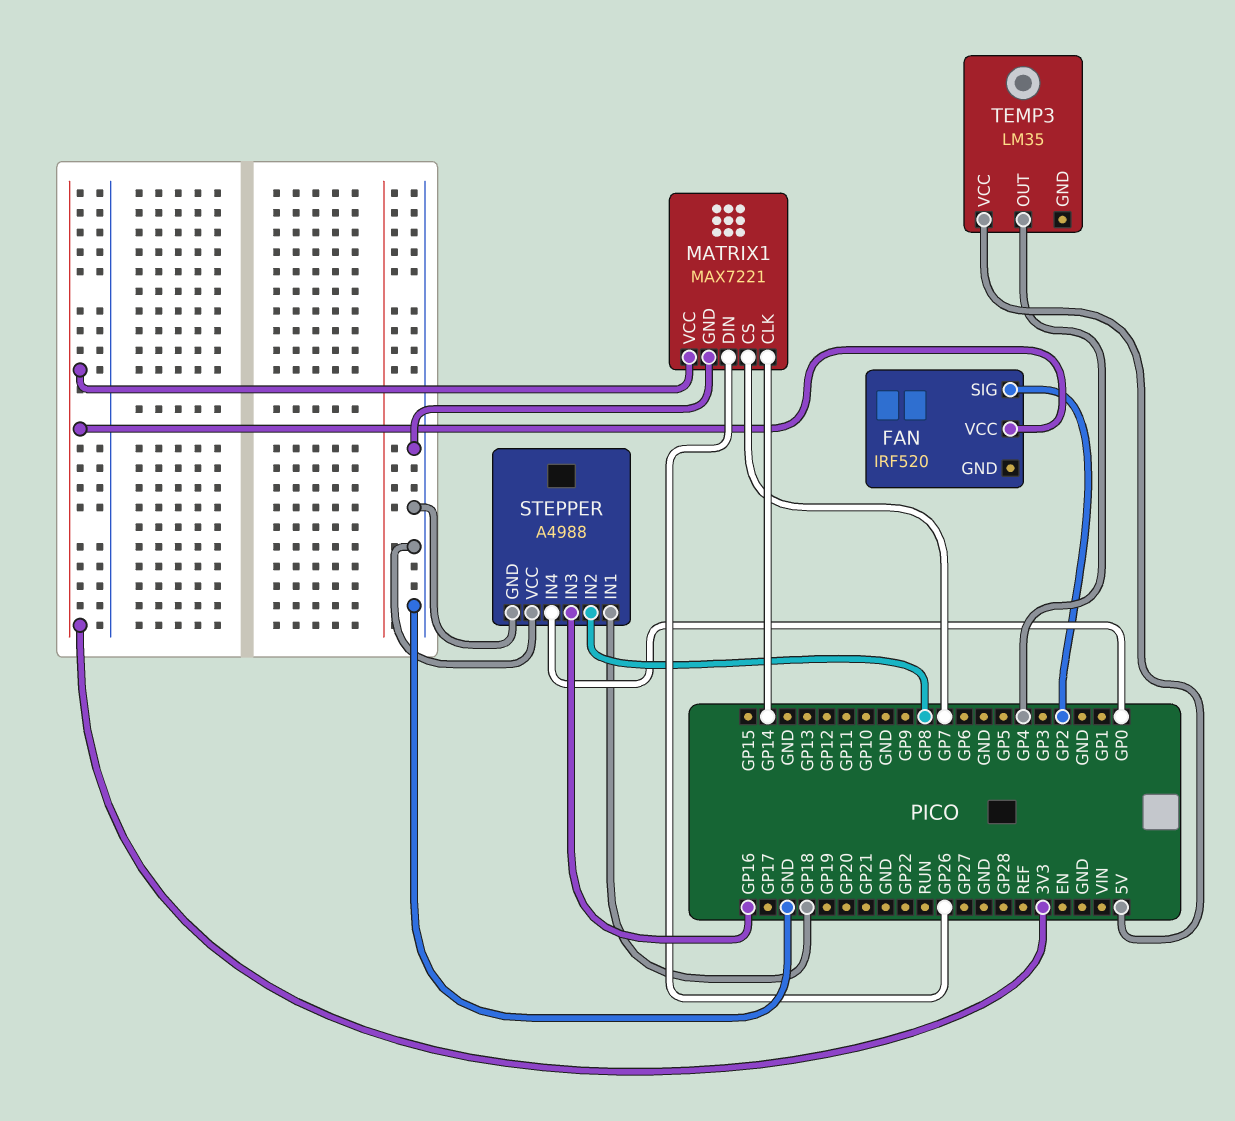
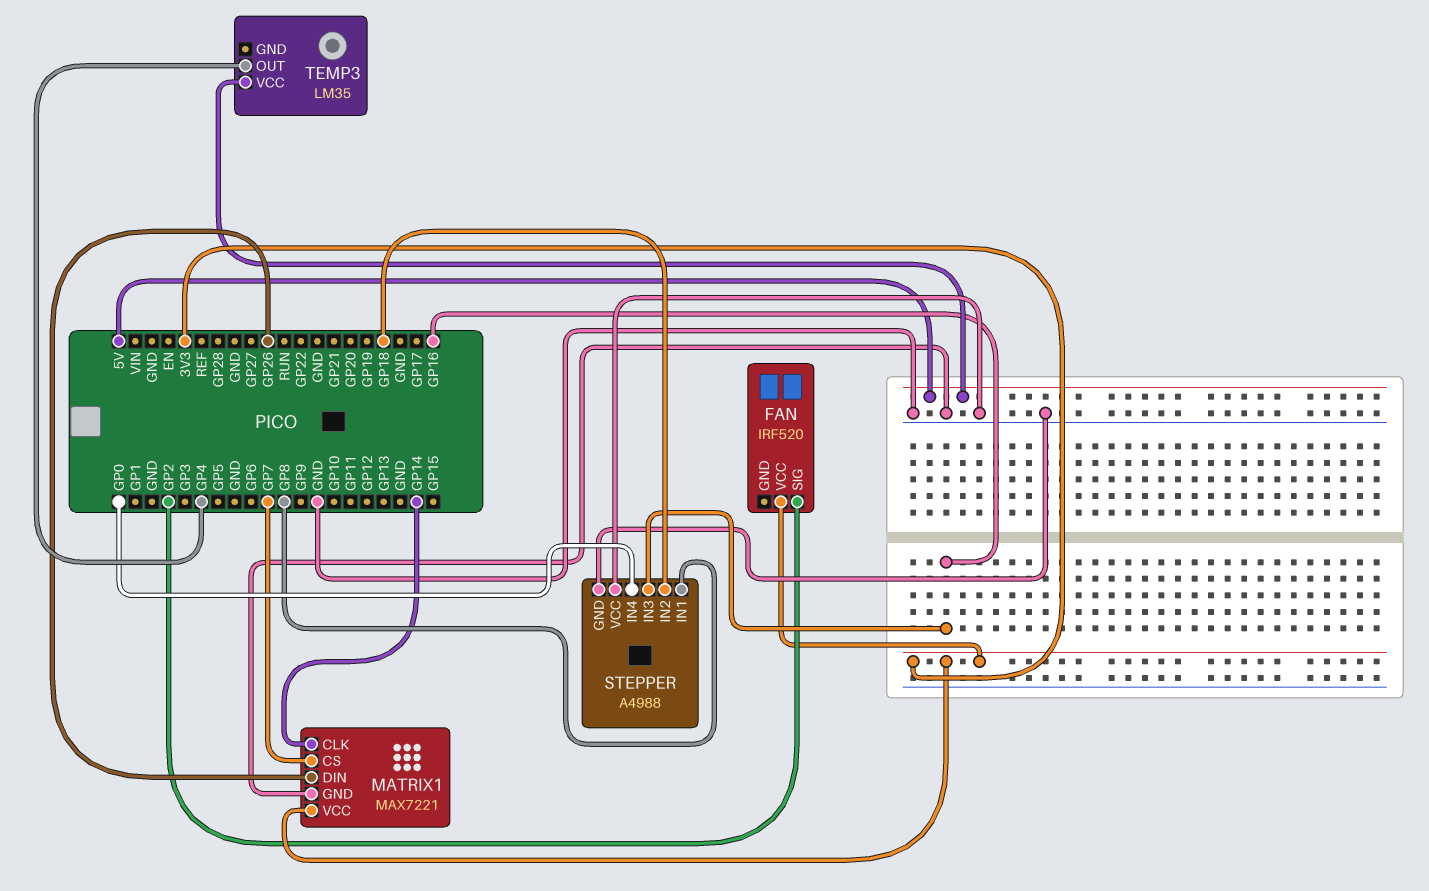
STEPPER pin IN1: GP18 -> GP8
STEPPER pin IN2: GP8 -> GP18

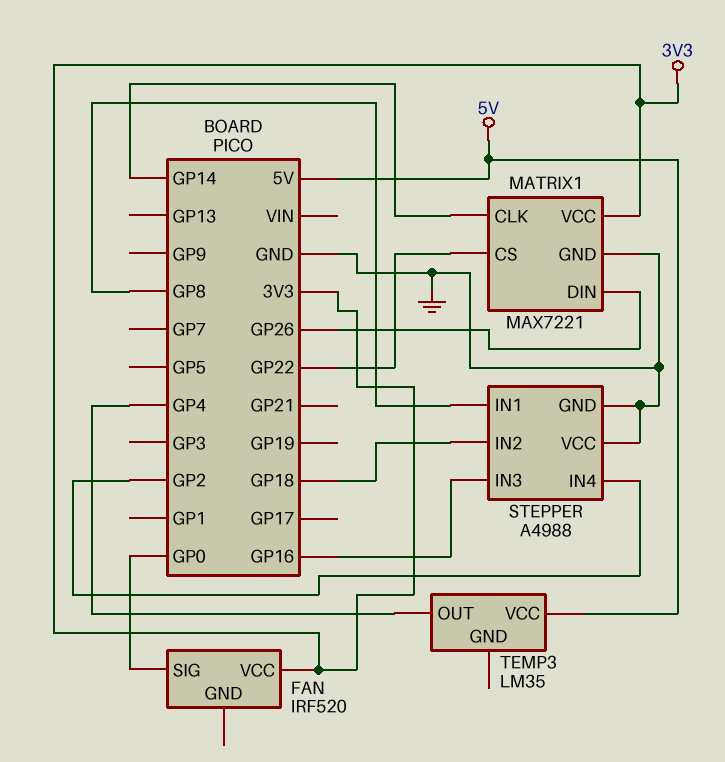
FAN pin SIG: GP2 -> GP0
MATRIX1 pin CS: GP7 -> GP22
STEPPER pin IN4: GP0 -> GP2

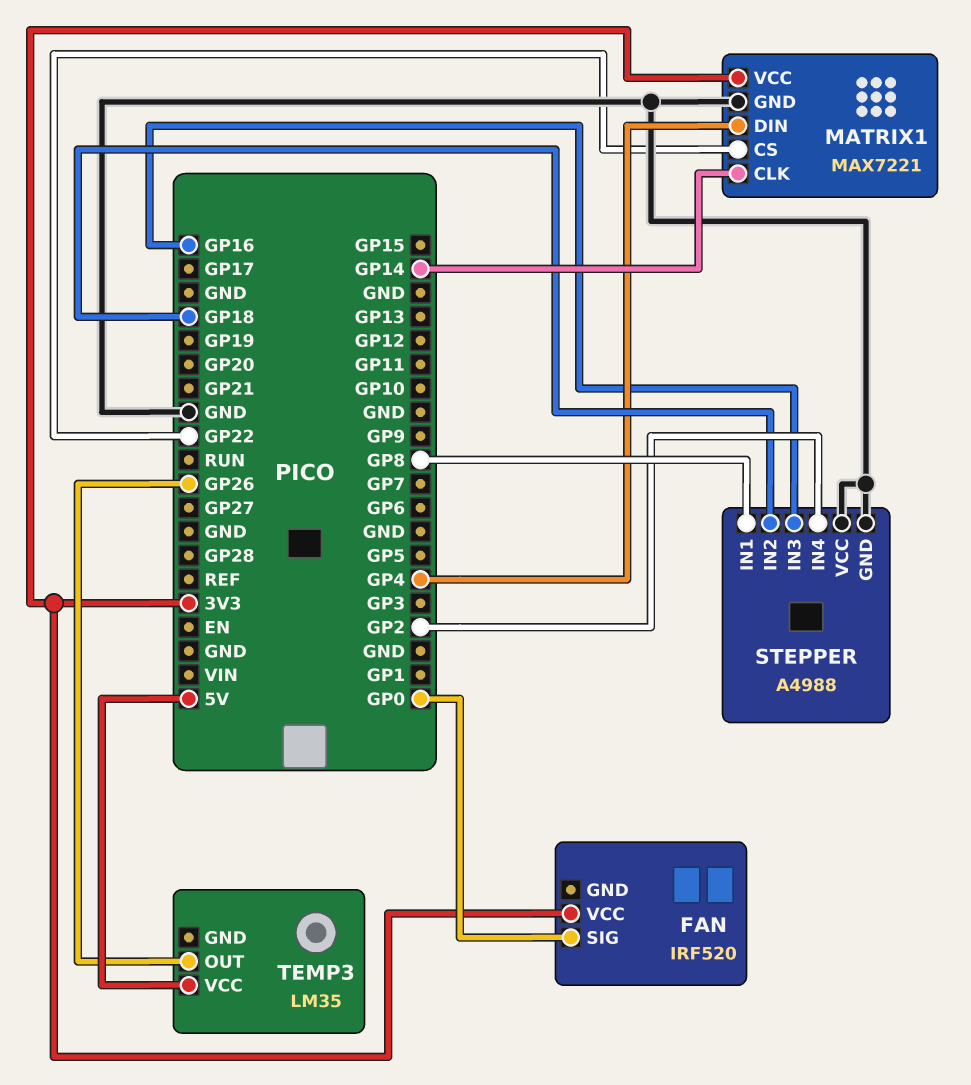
MATRIX1 pin DIN: GP26 -> GP4
TEMP3 pin OUT: GP4 -> GP26

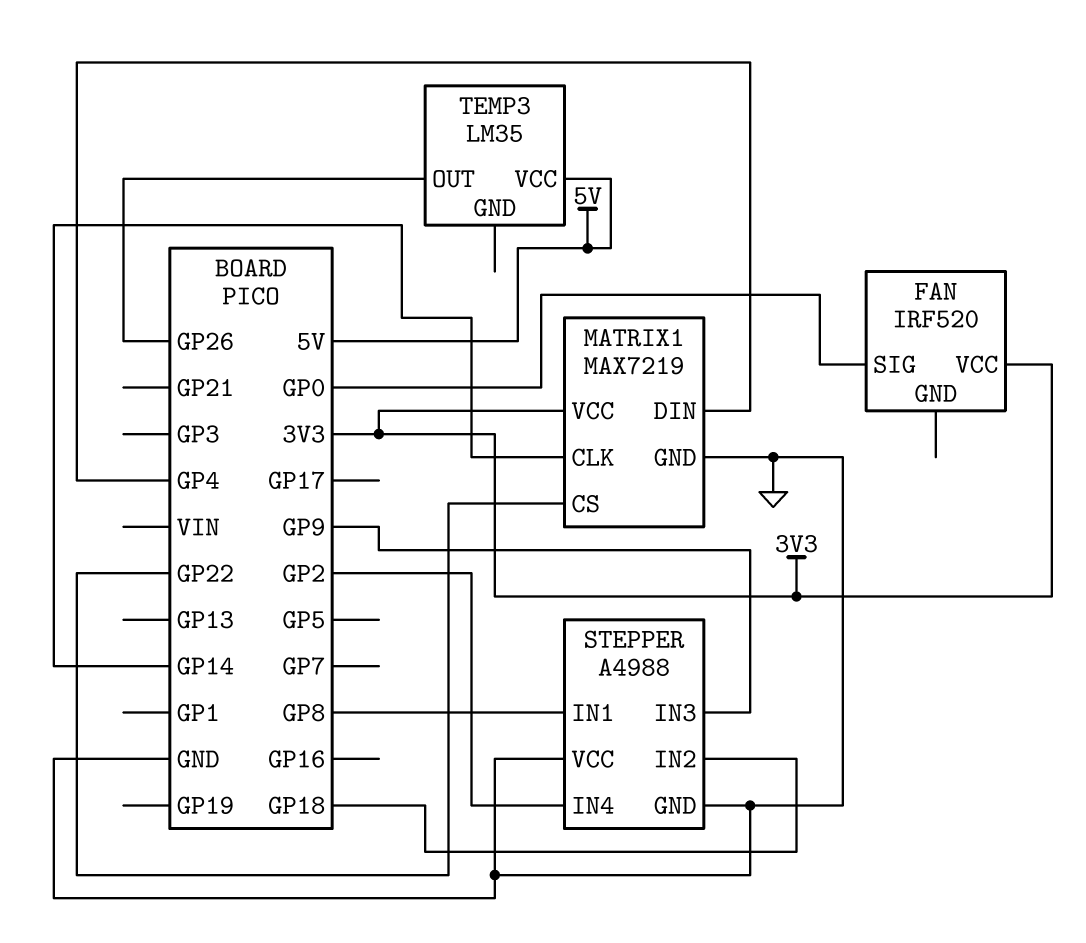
MATRIX1: MAX7221 -> MAX7219
STEPPER pin IN3: GP16 -> GP9

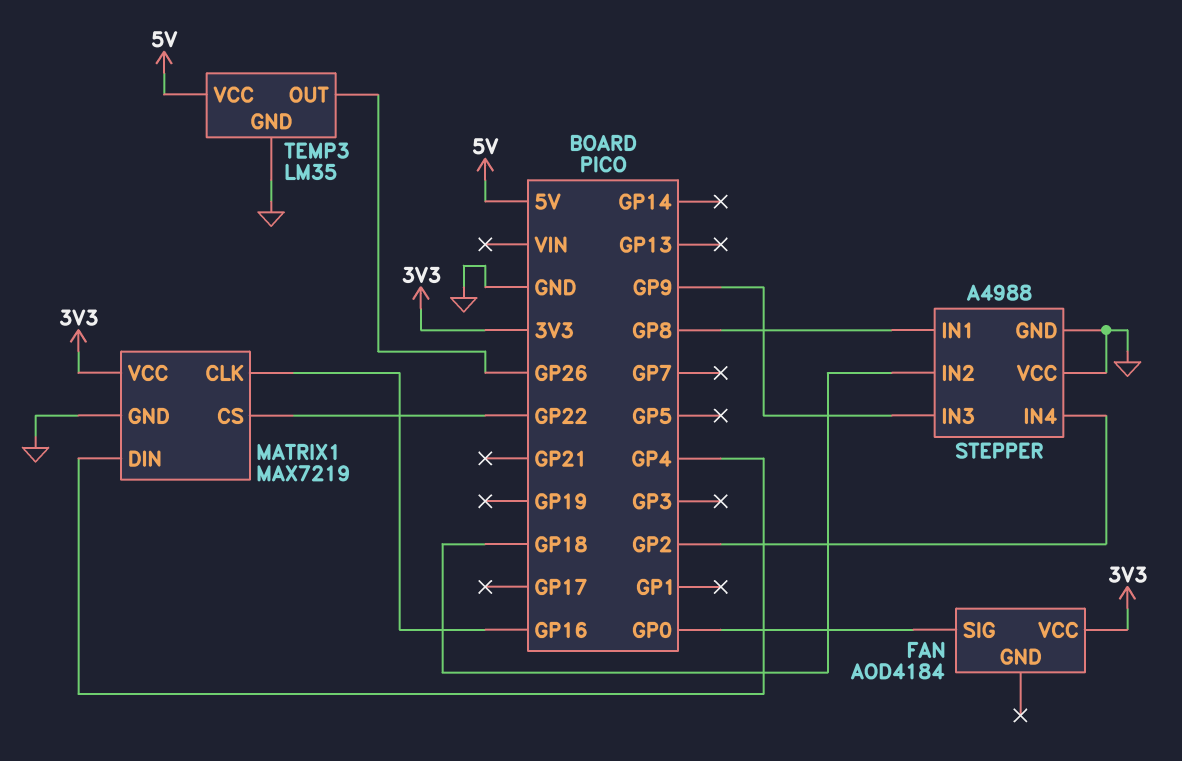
FAN: IRF520 -> AOD4184
MATRIX1 pin CLK: GP14 -> GP16
TEMP3 pin GND: none -> GND

